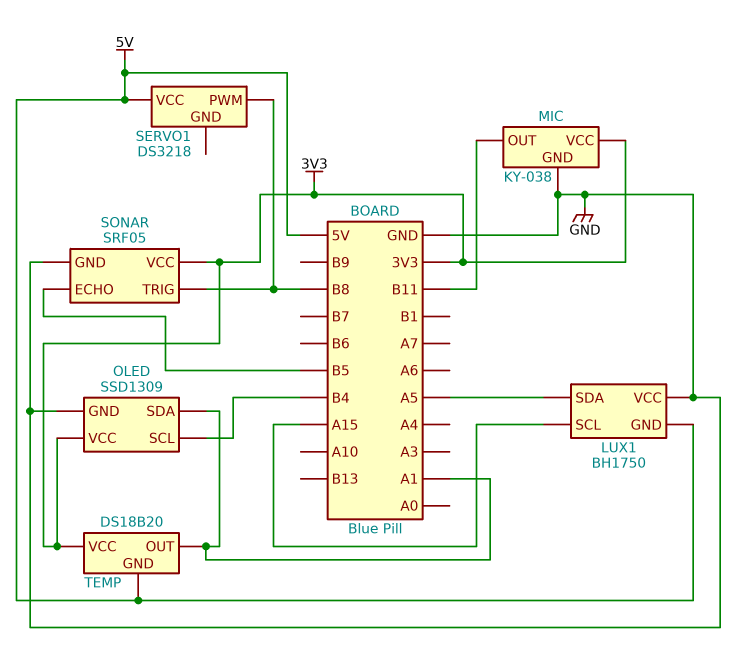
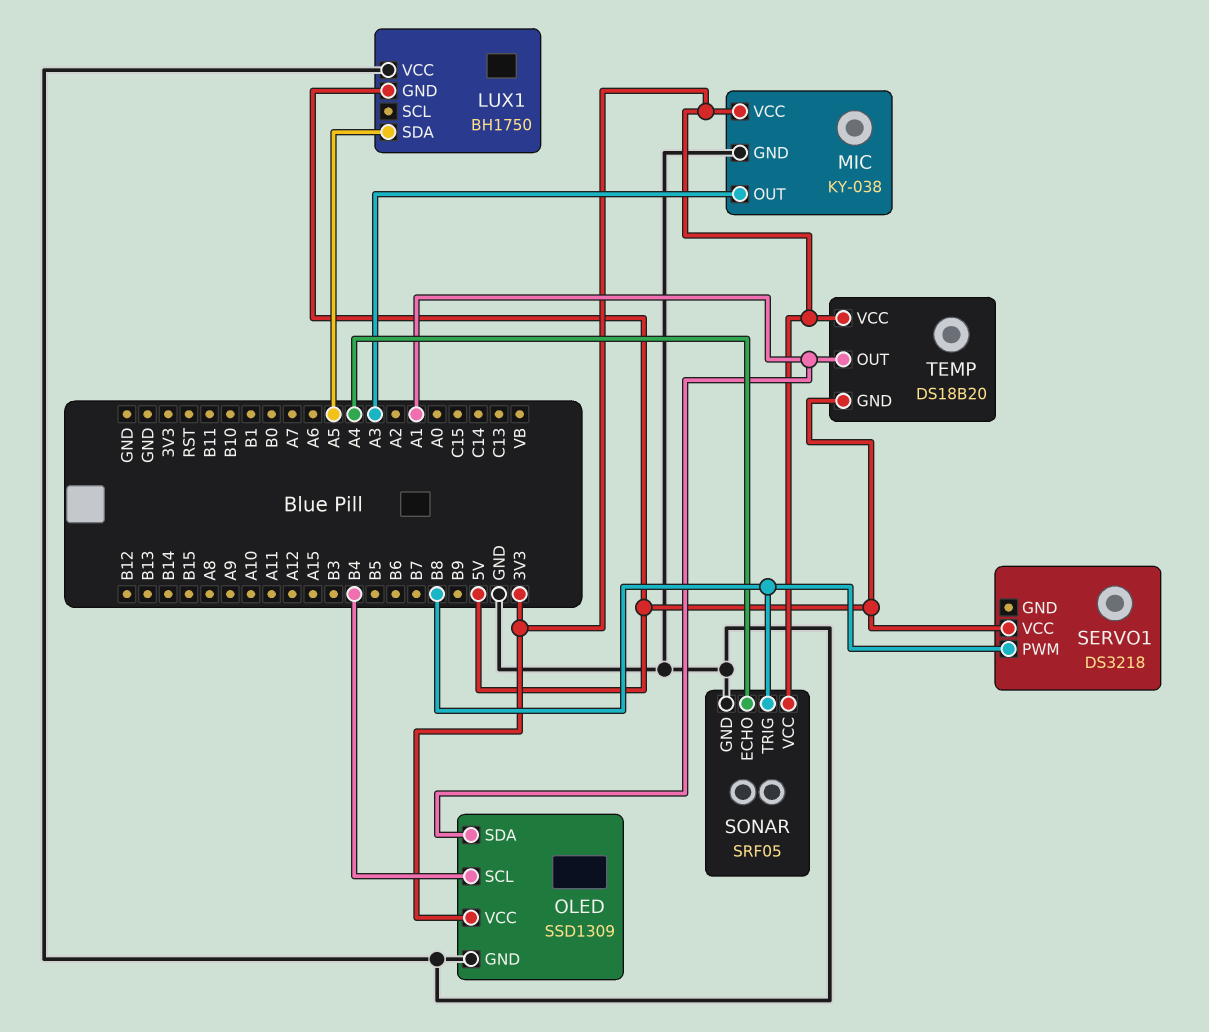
LUX1 pin SCL: A15 -> none
MIC pin OUT: B11 -> A3
SONAR pin ECHO: B5 -> A4

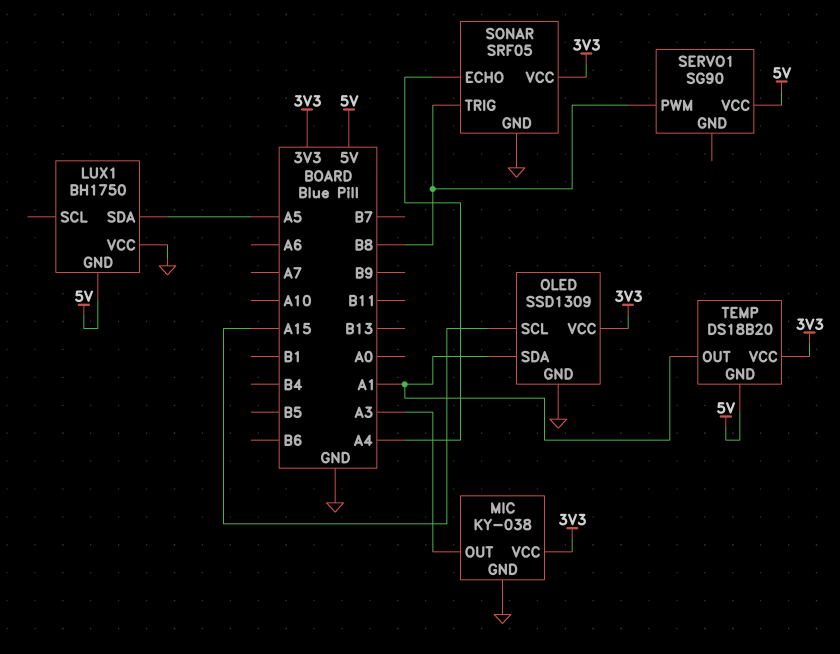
OLED pin SCL: B4 -> A15
SERVO1: DS3218 -> SG90

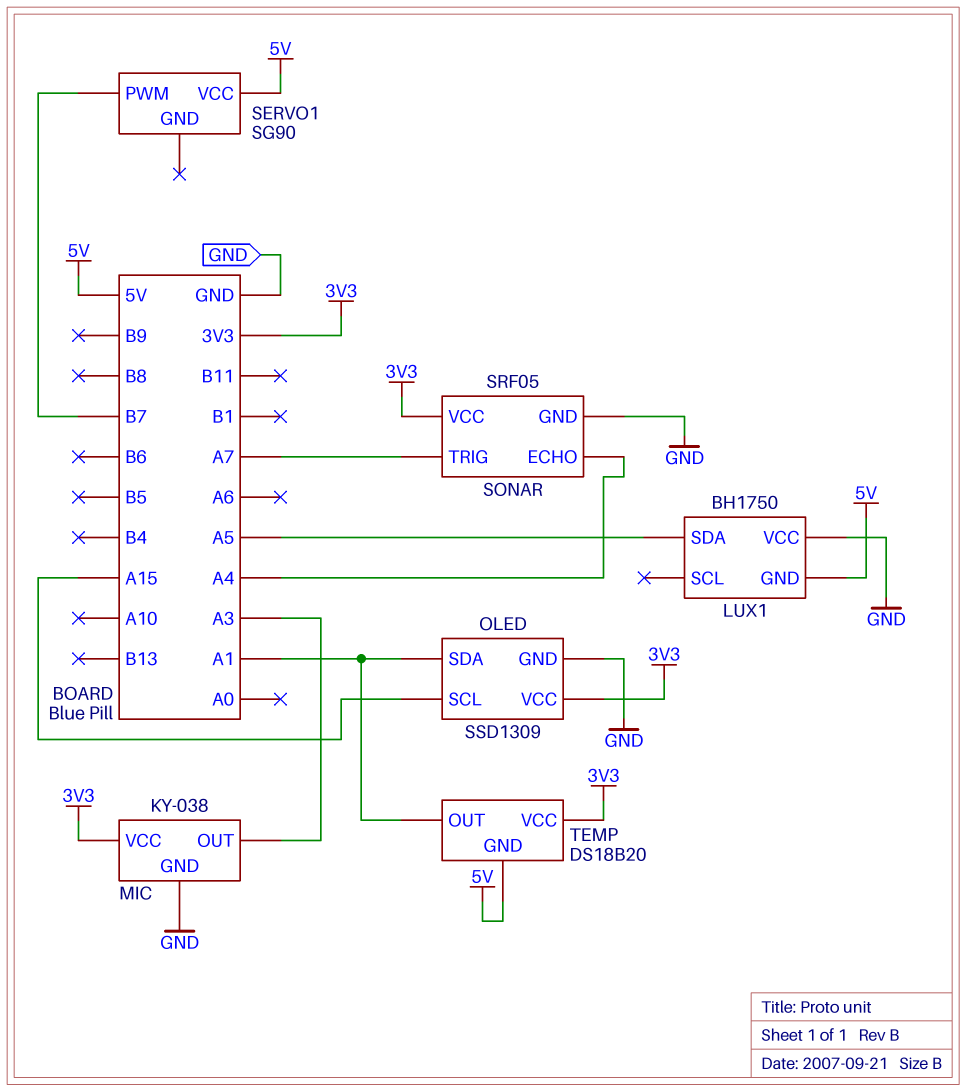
SERVO1 pin PWM: B8 -> B7
SONAR pin TRIG: B8 -> A7

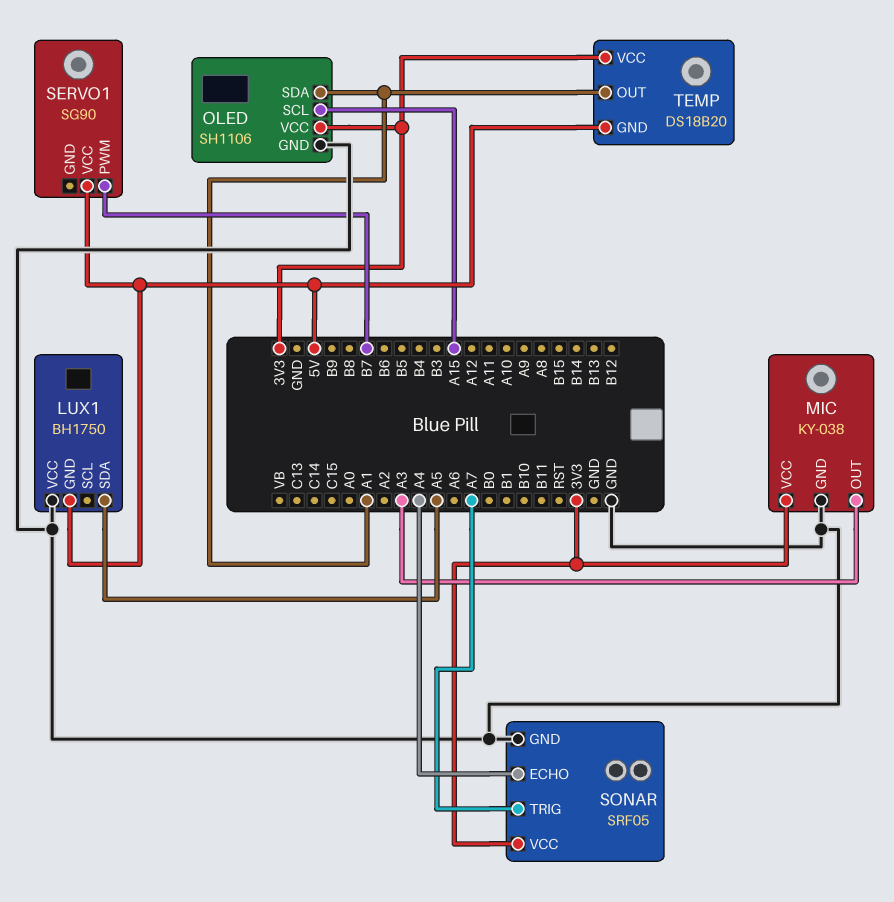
OLED: SSD1309 -> SH1106

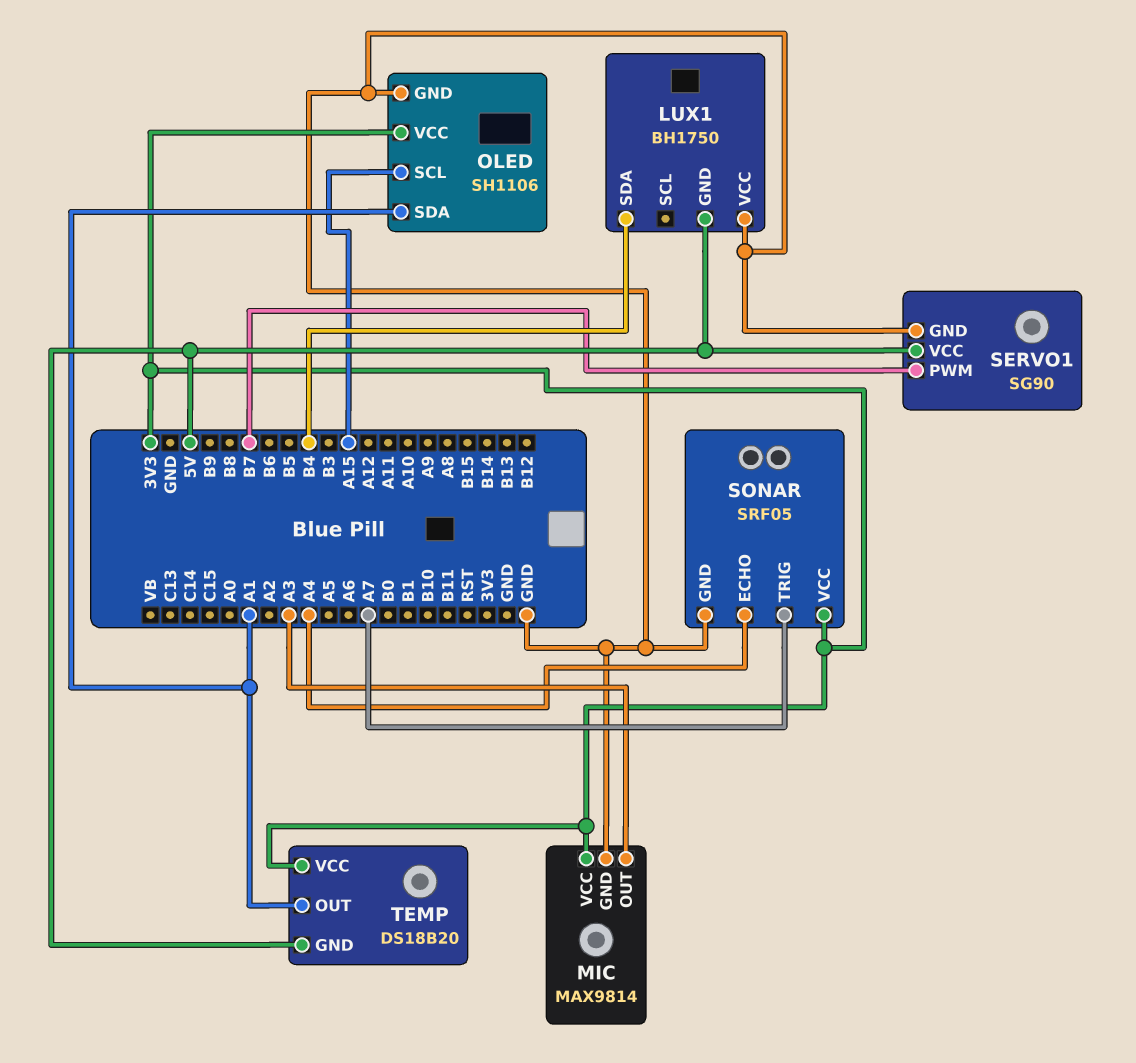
LUX1 pin SDA: A5 -> B4
MIC: KY-038 -> MAX9814
SERVO1 pin GND: none -> GND

